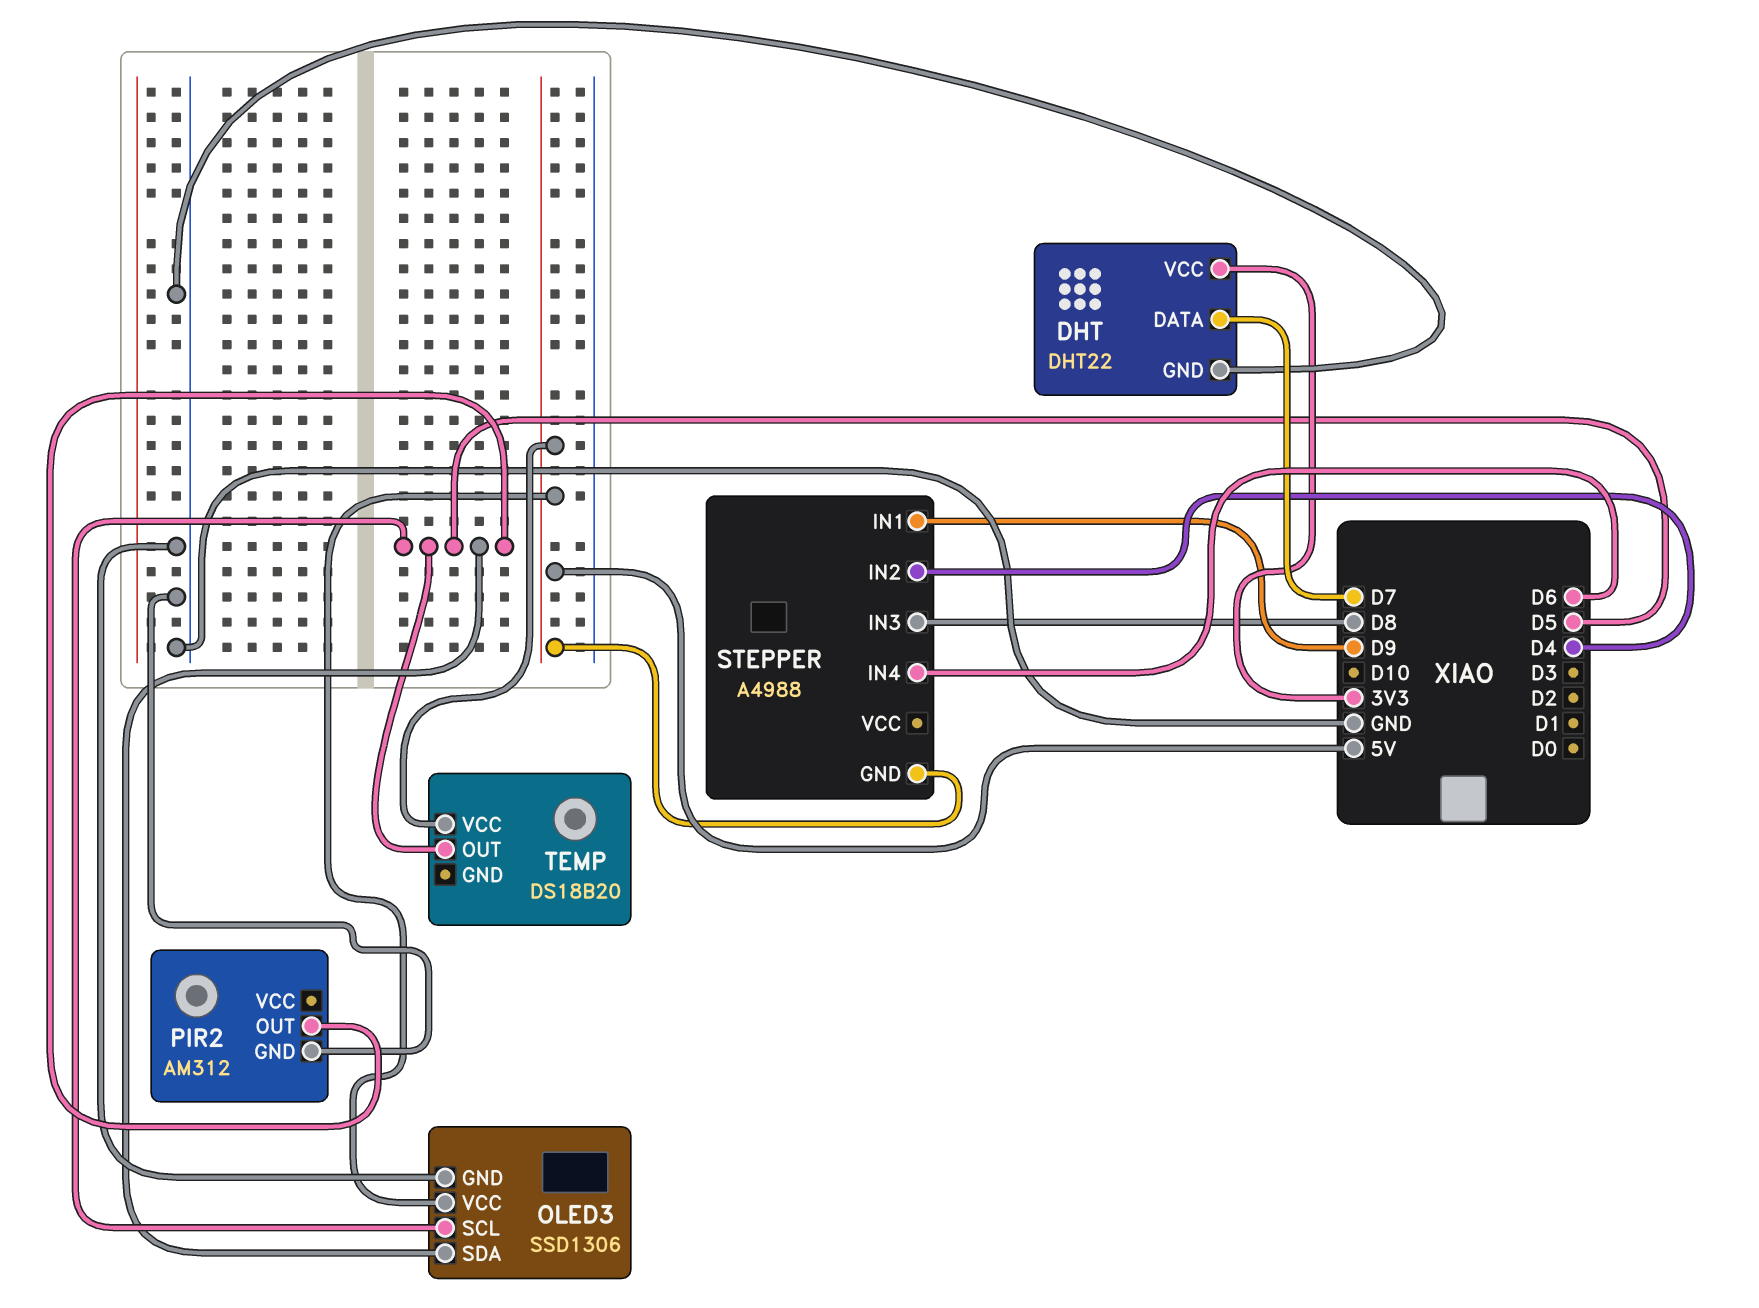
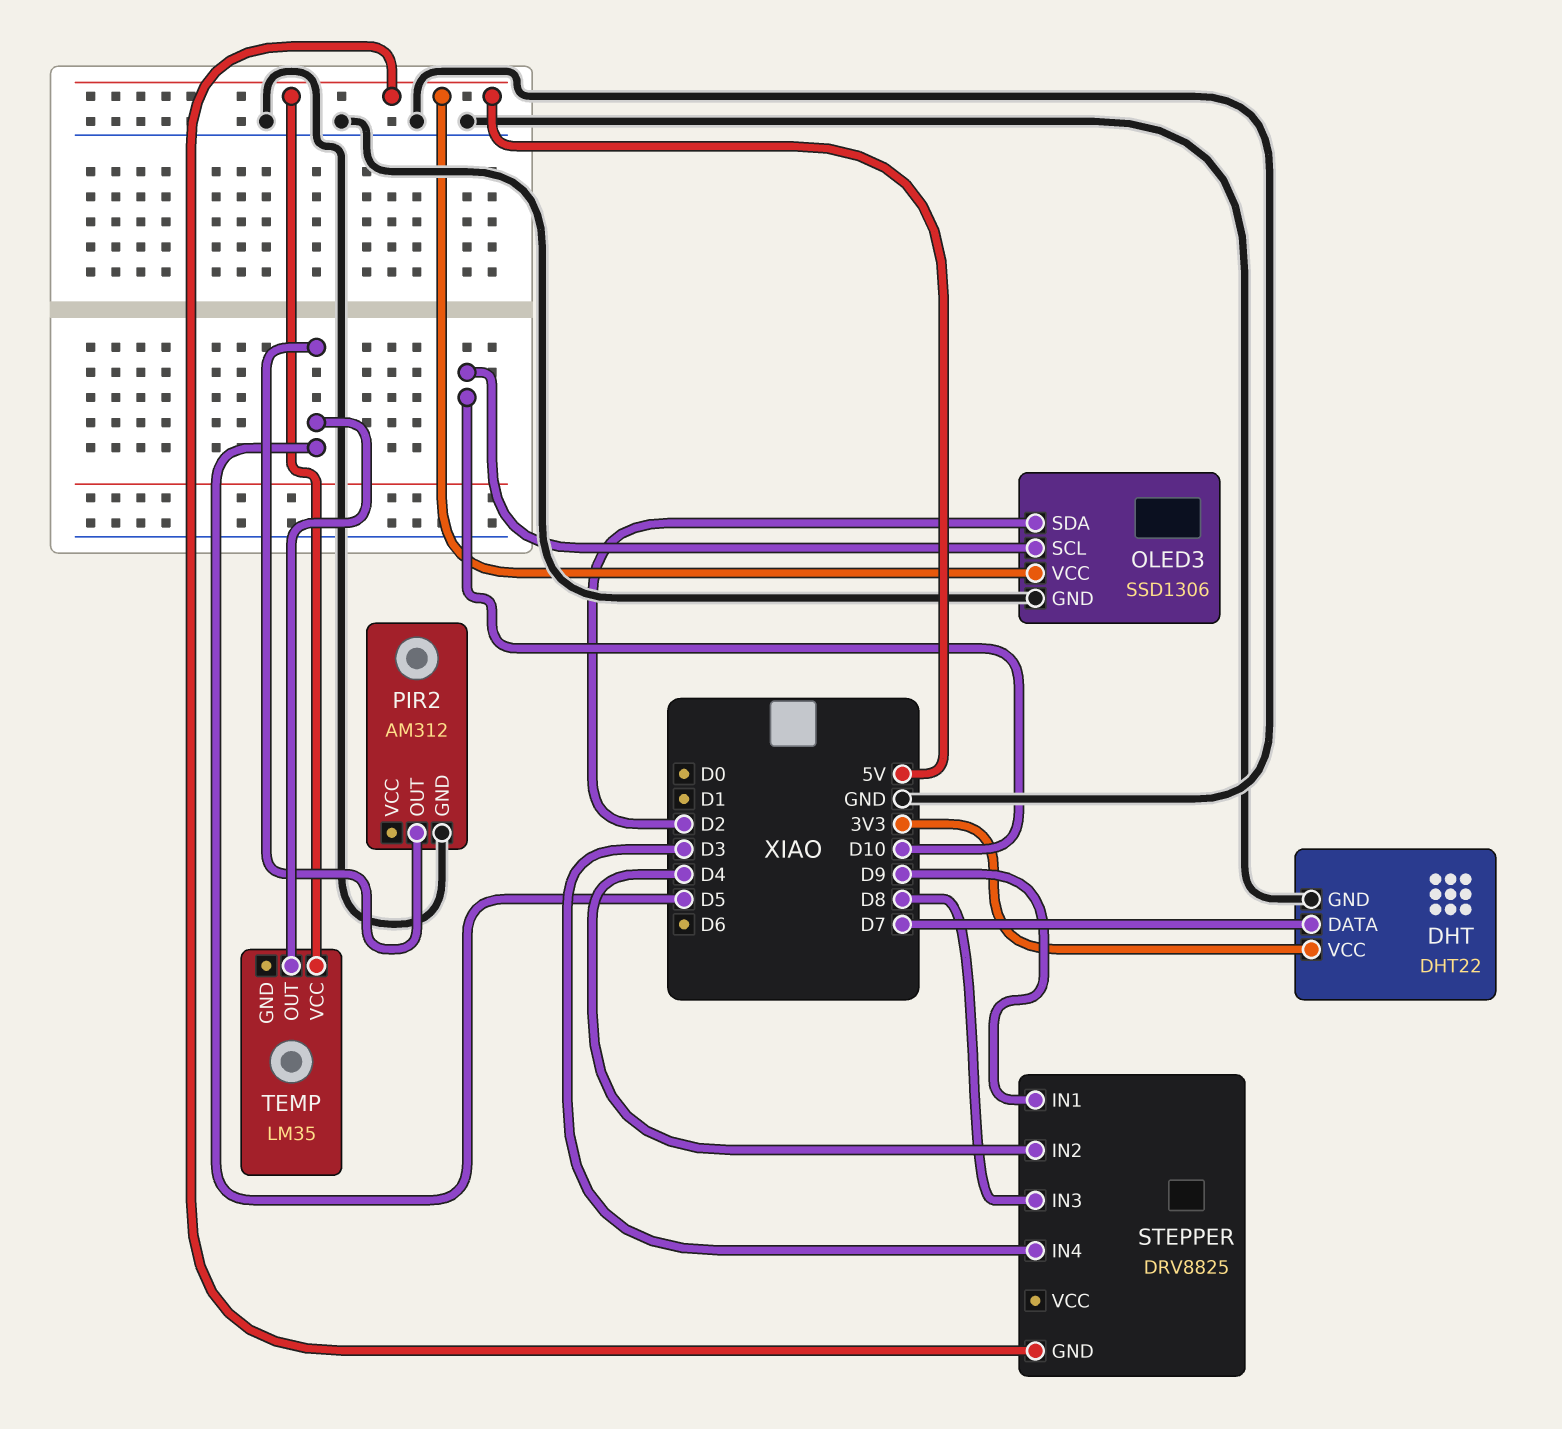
OLED3 pin SCL: D5 -> D10
OLED3 pin SDA: D5 -> D2
STEPPER: A4988 -> DRV8825
STEPPER pin IN4: D6 -> D3
TEMP: DS18B20 -> LM35

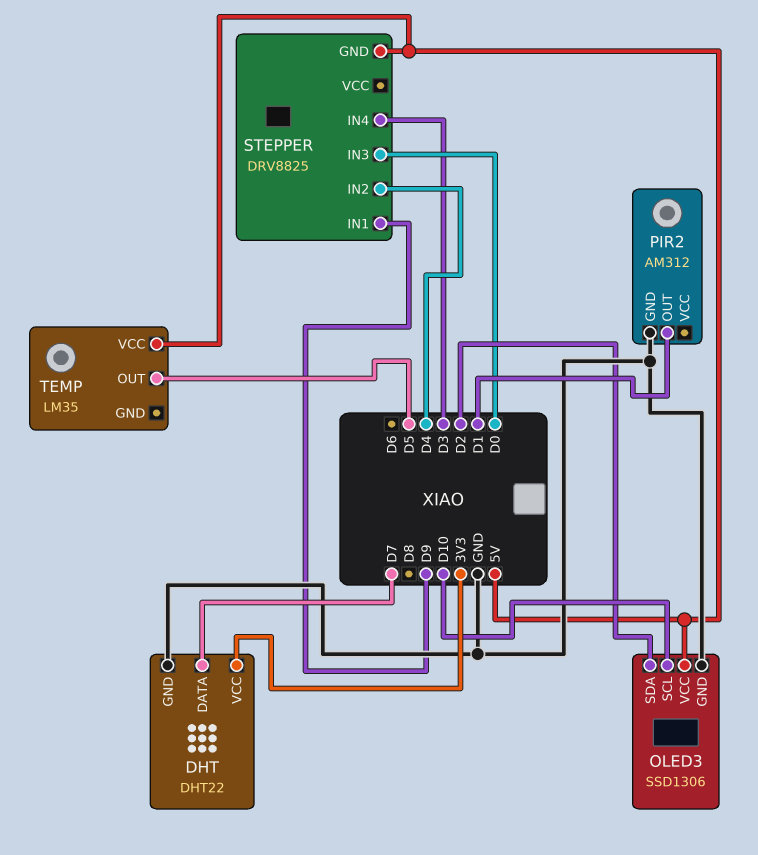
PIR2 pin OUT: D5 -> D1
STEPPER pin IN3: D8 -> D0

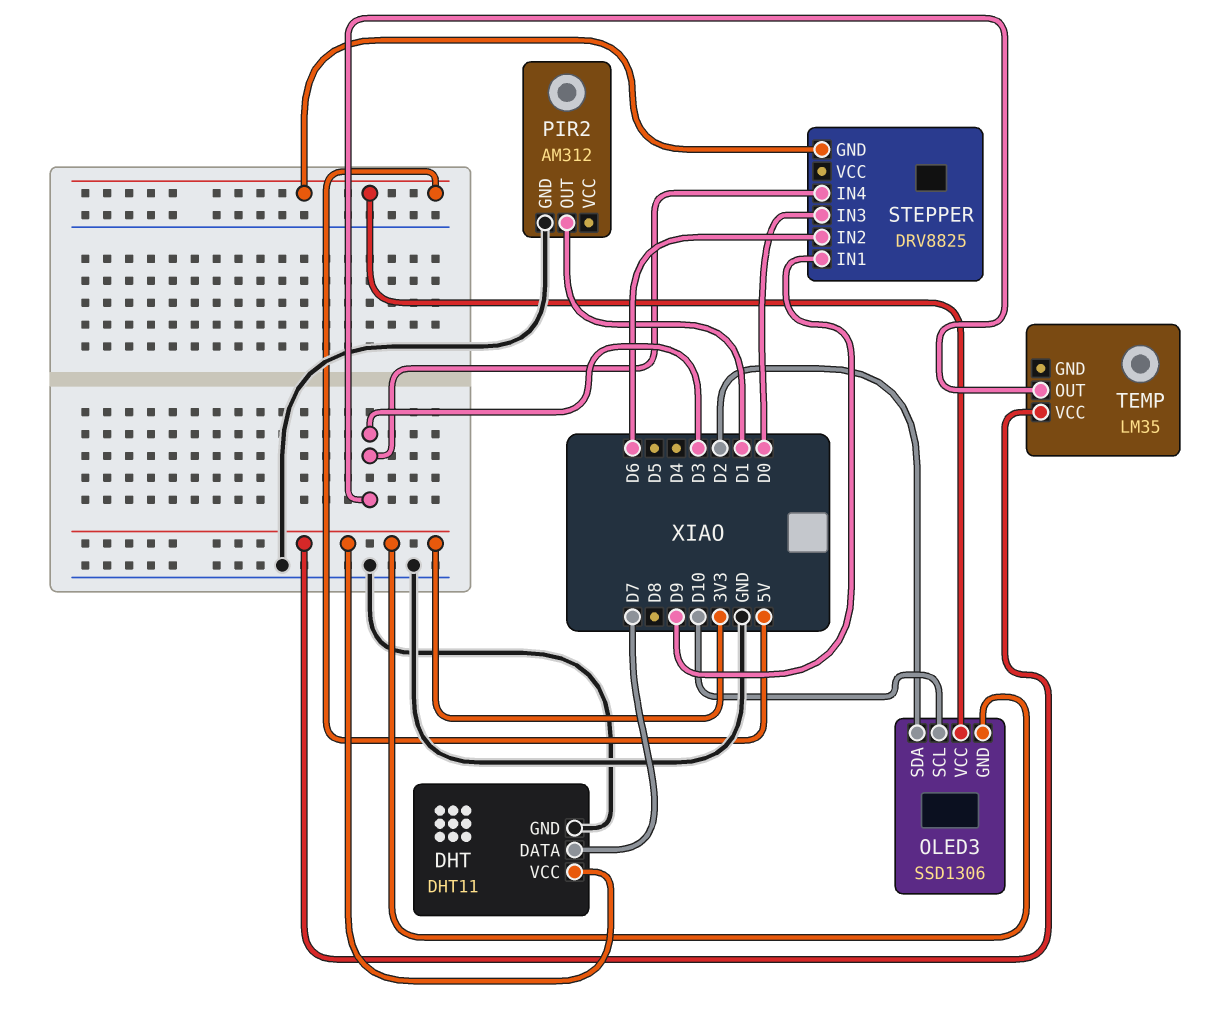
DHT: DHT22 -> DHT11
OLED3 pin GND: GND -> 3V3
STEPPER pin IN2: D4 -> D6
TEMP pin OUT: D5 -> D3
TEMP pin VCC: 5V -> 3V3

